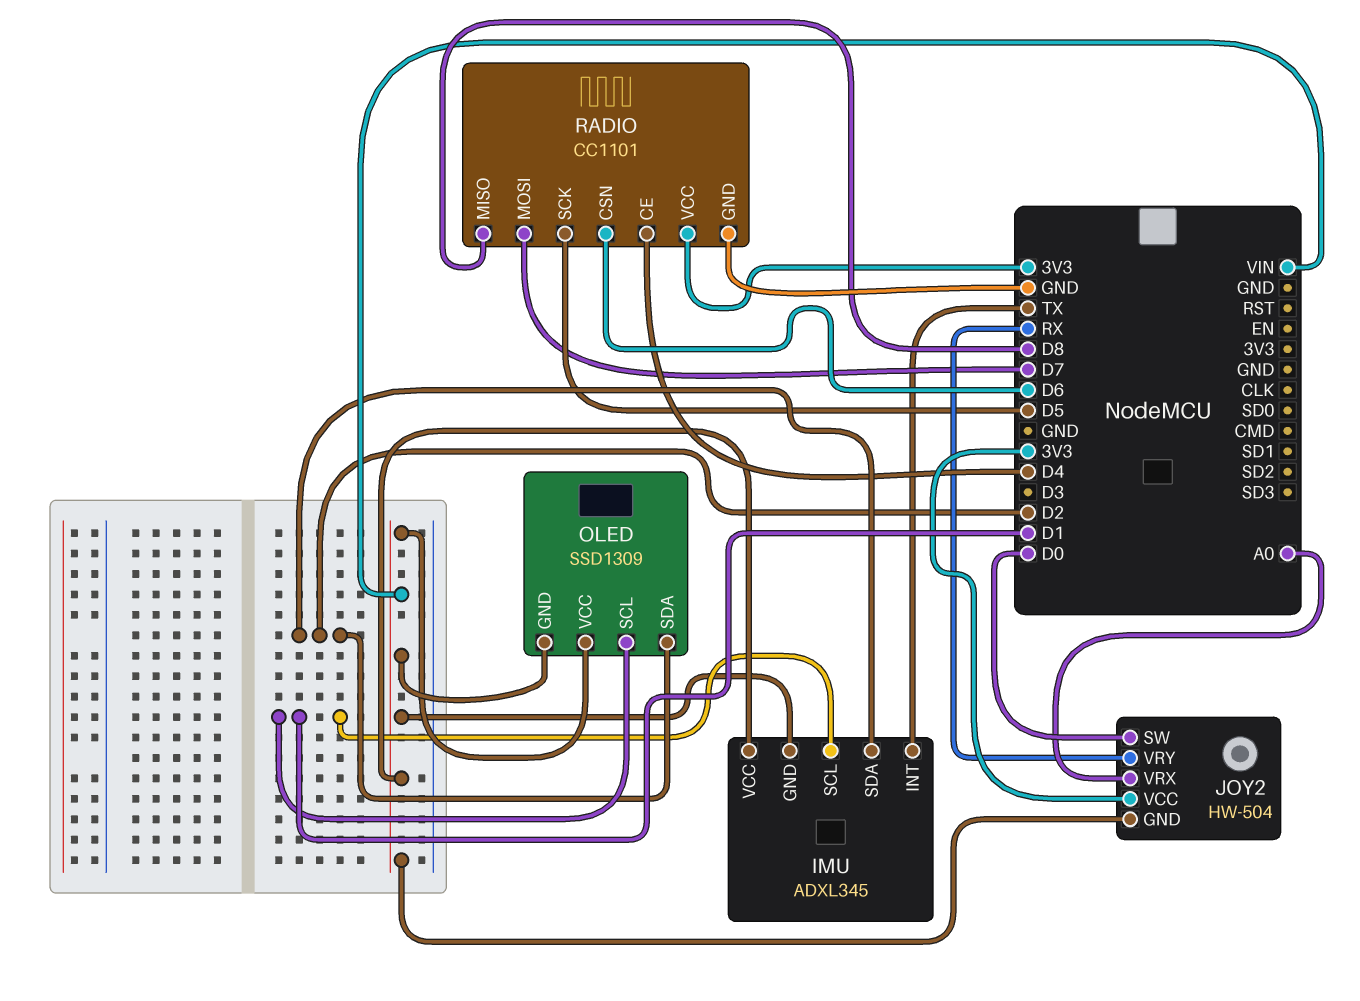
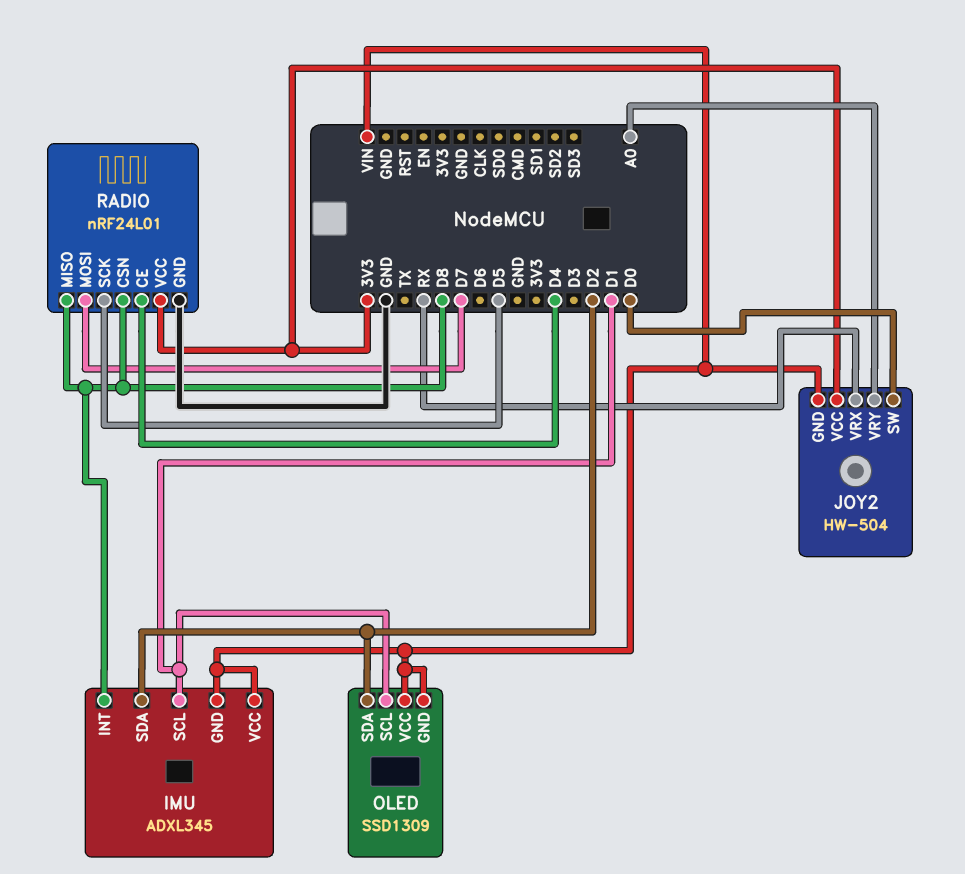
IMU pin INT: TX -> D8
JOY2 pin VRX: A0 -> RX
JOY2 pin VRY: RX -> A0
RADIO: CC1101 -> nRF24L01
RADIO pin CSN: D6 -> D8

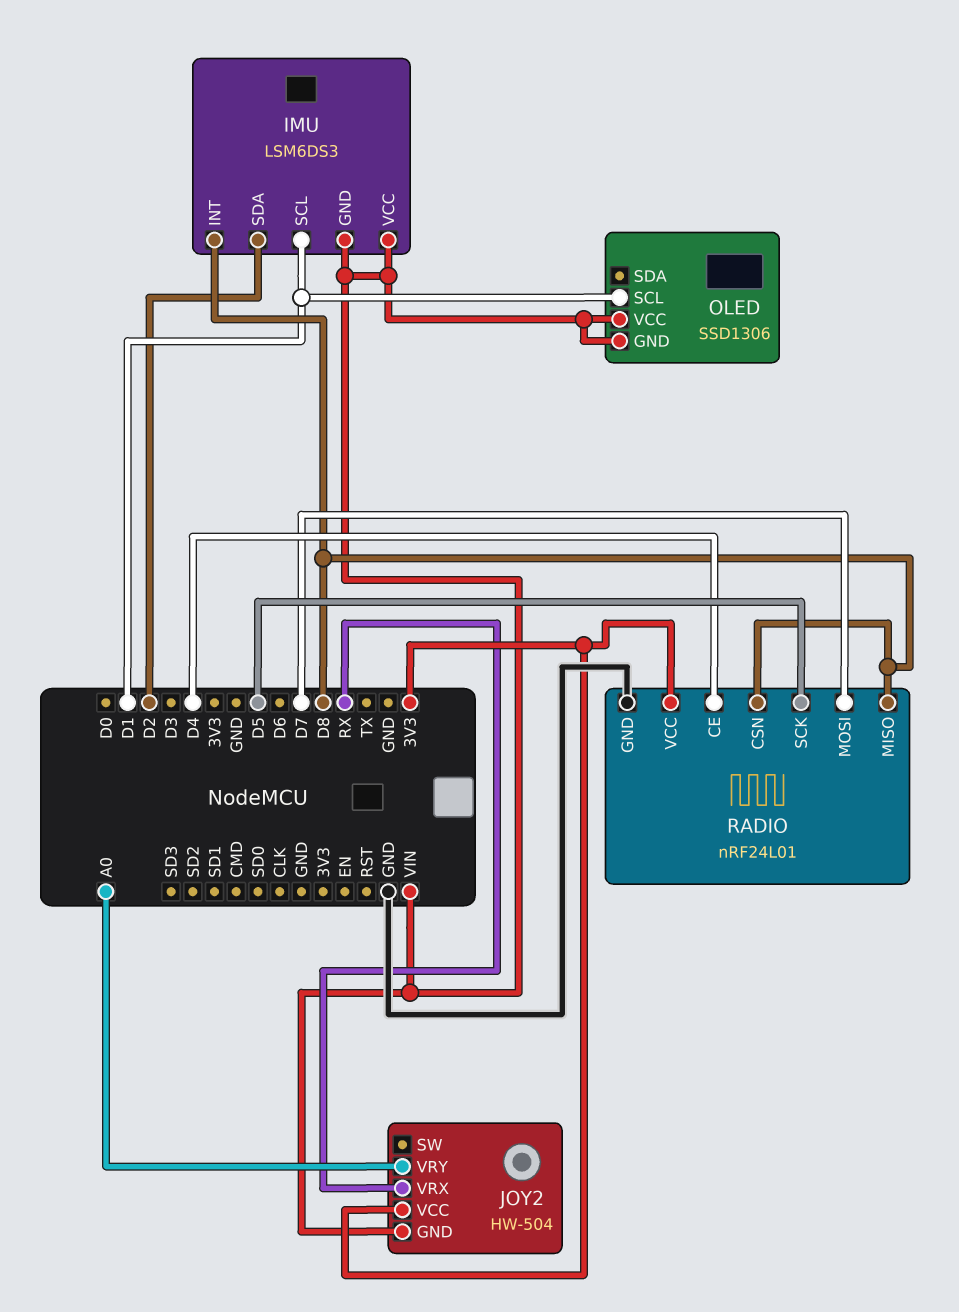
IMU: ADXL345 -> LSM6DS3
JOY2 pin SW: D0 -> none
OLED: SSD1309 -> SSD1306
OLED pin SDA: D2 -> none

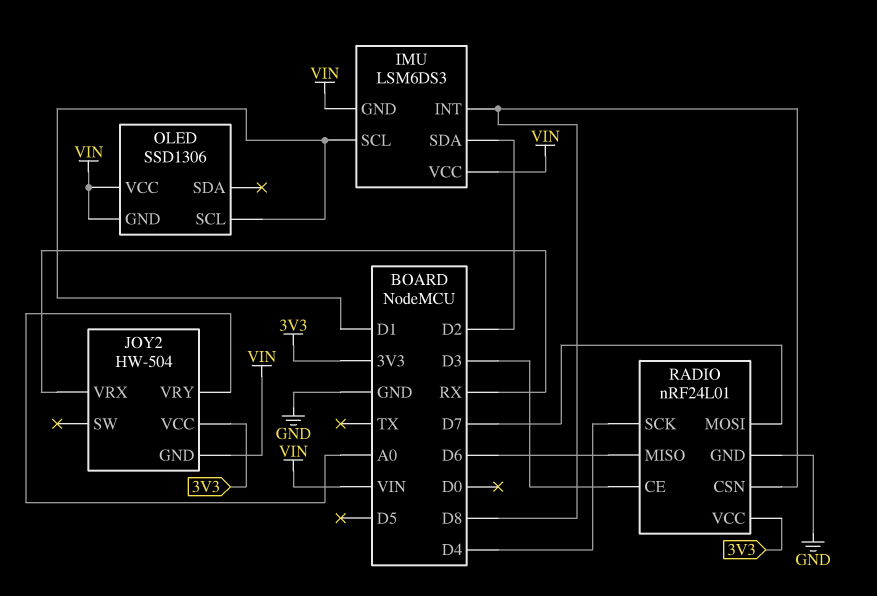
RADIO pin CE: D4 -> D3
RADIO pin MISO: D8 -> D6
RADIO pin SCK: D5 -> D4

